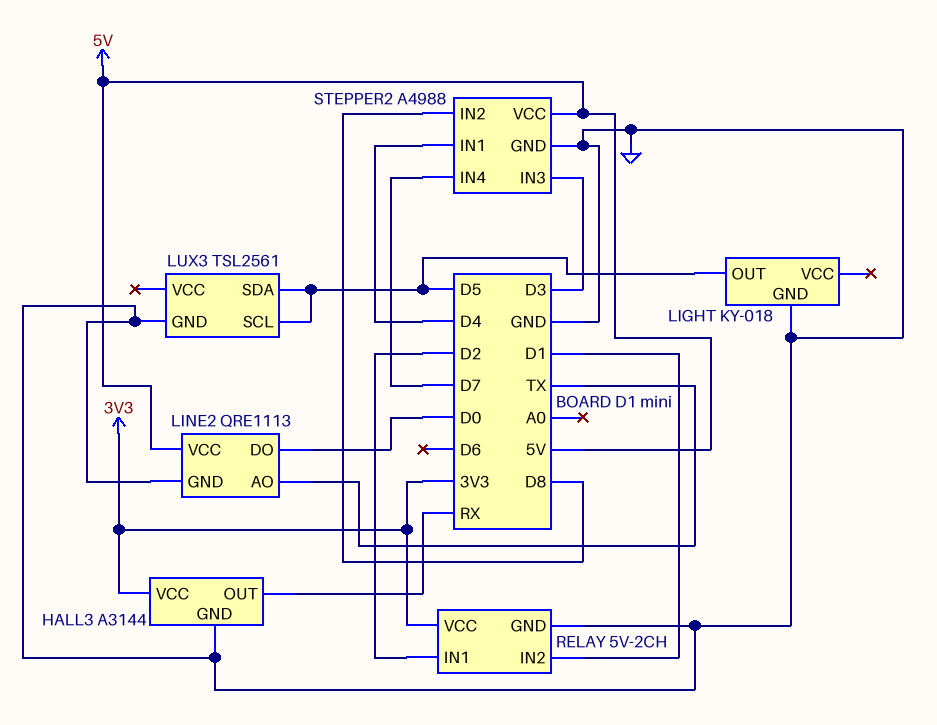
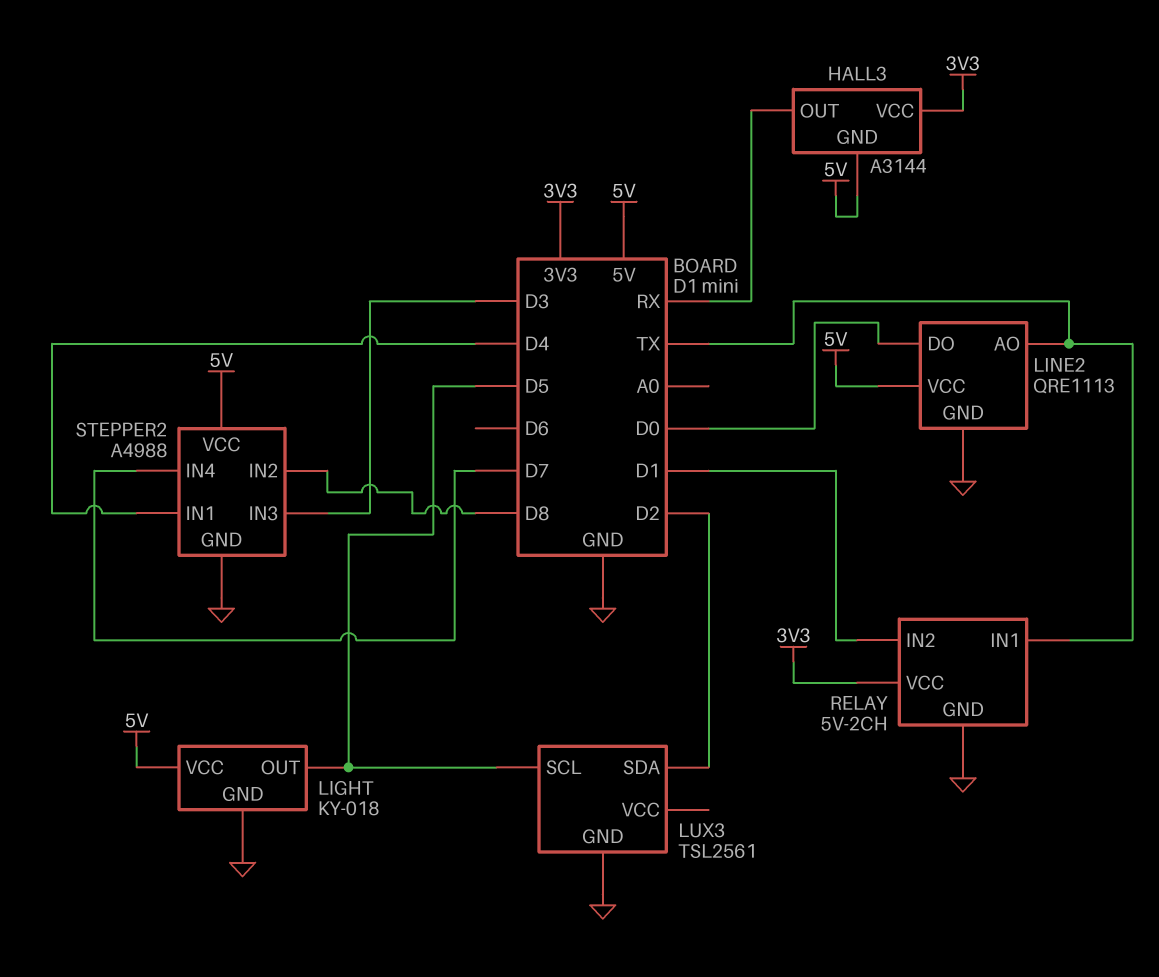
HALL3 pin GND: GND -> 5V
LIGHT pin VCC: none -> 5V
LUX3 pin SDA: D5 -> D2
RELAY pin IN1: D2 -> TX

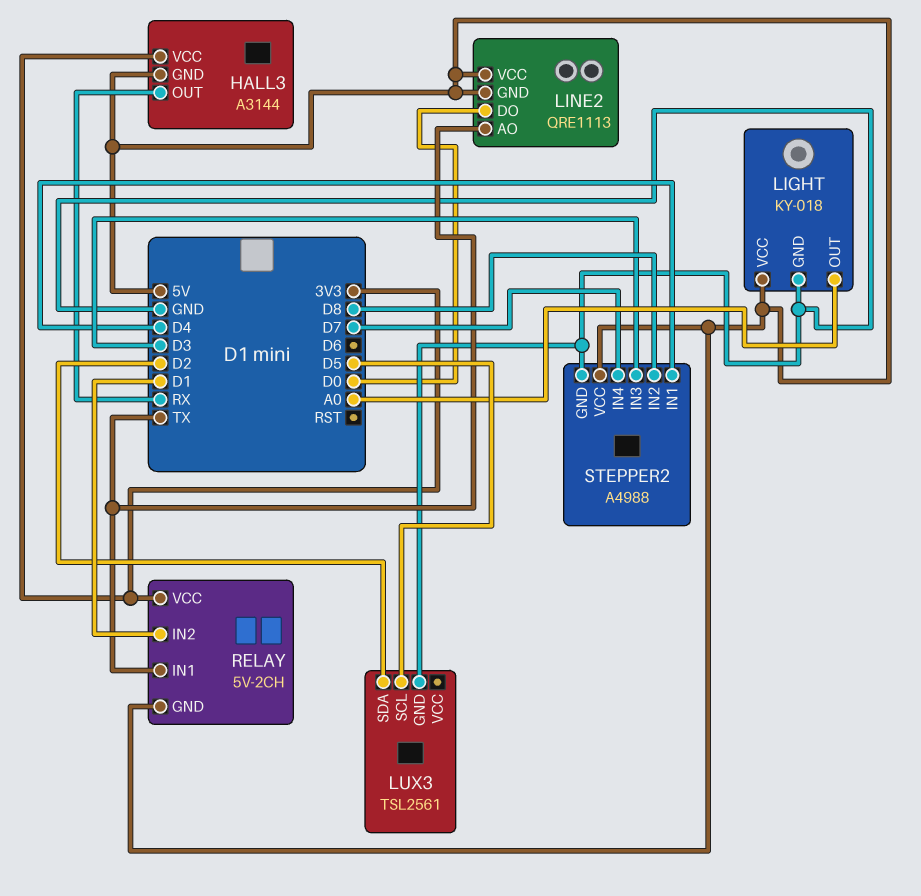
LIGHT pin OUT: D5 -> A0
LINE2 pin GND: GND -> 5V
RELAY pin GND: GND -> 5V

